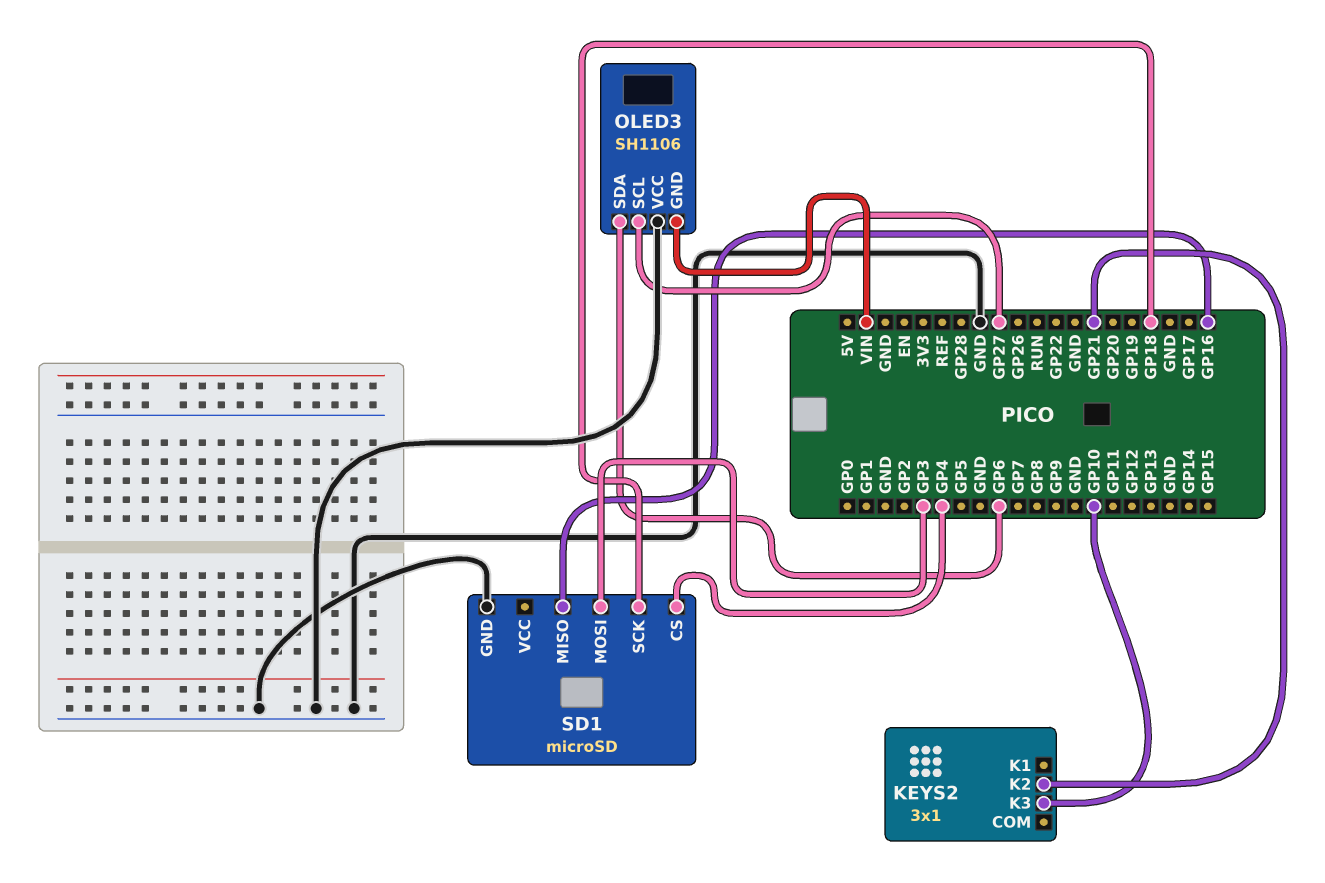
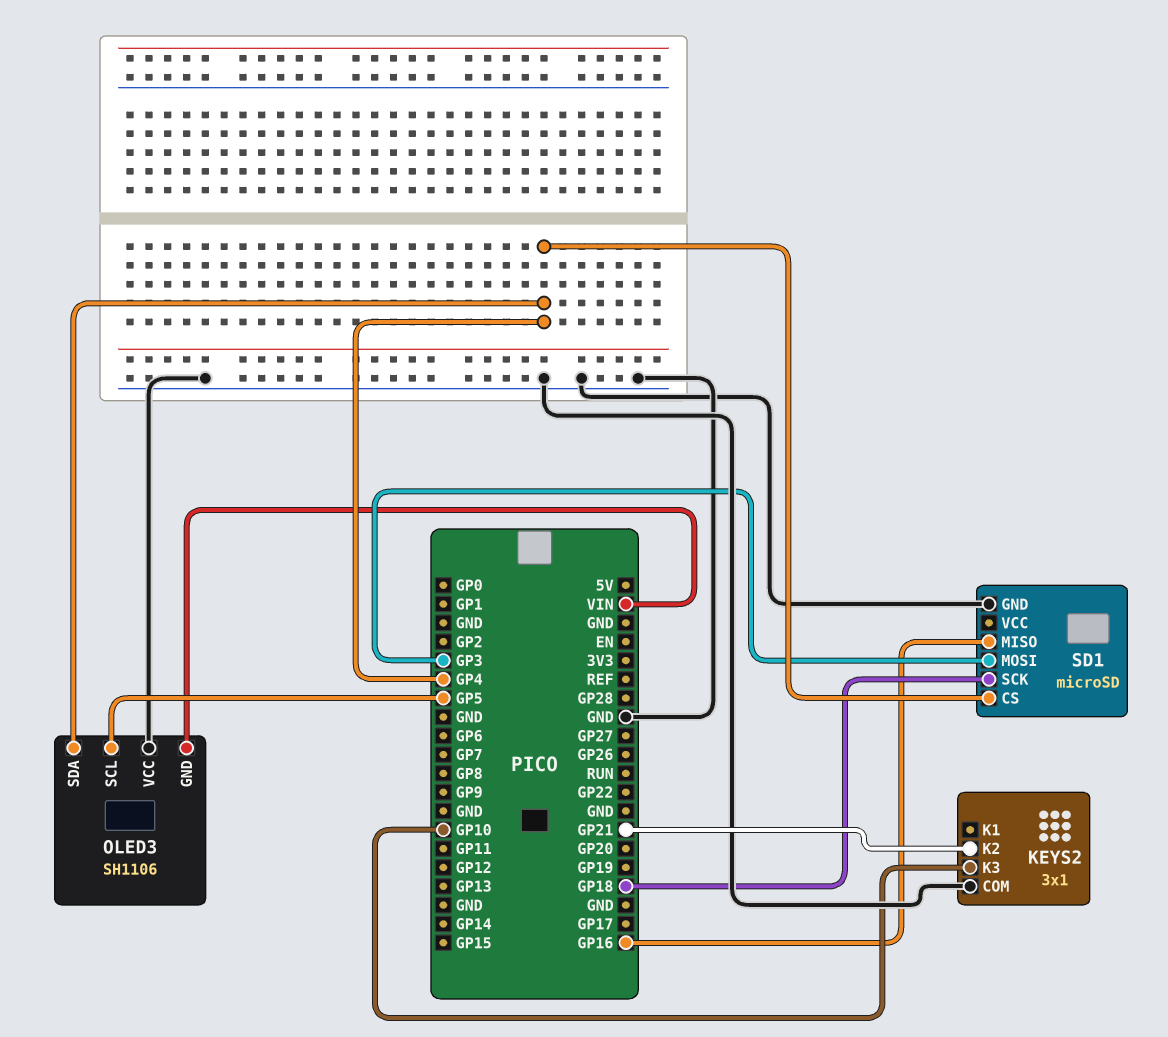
KEYS2 pin COM: none -> GND
OLED3 pin SCL: GP27 -> GP5
OLED3 pin SDA: GP6 -> GP4

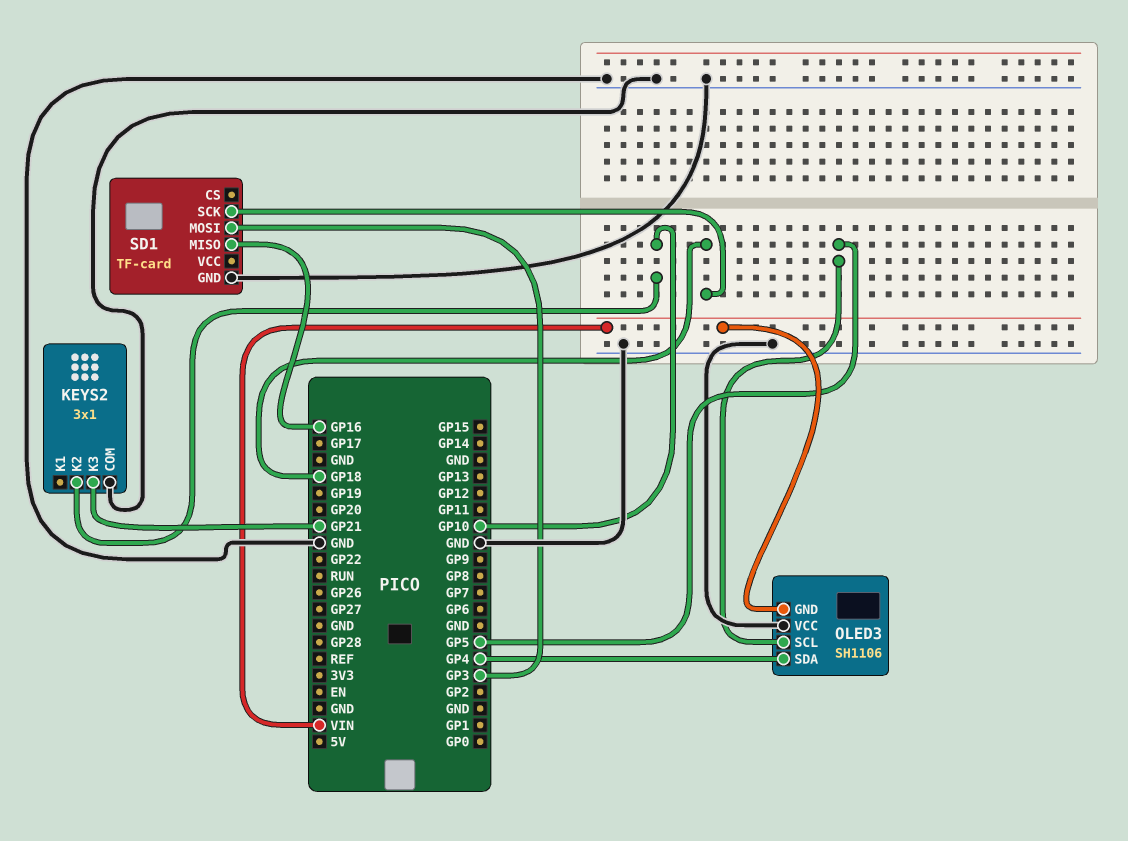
KEYS2 pin K2: GP21 -> GP10
KEYS2 pin K3: GP10 -> GP21
SD1: microSD -> TF-card
SD1 pin CS: GP4 -> none

